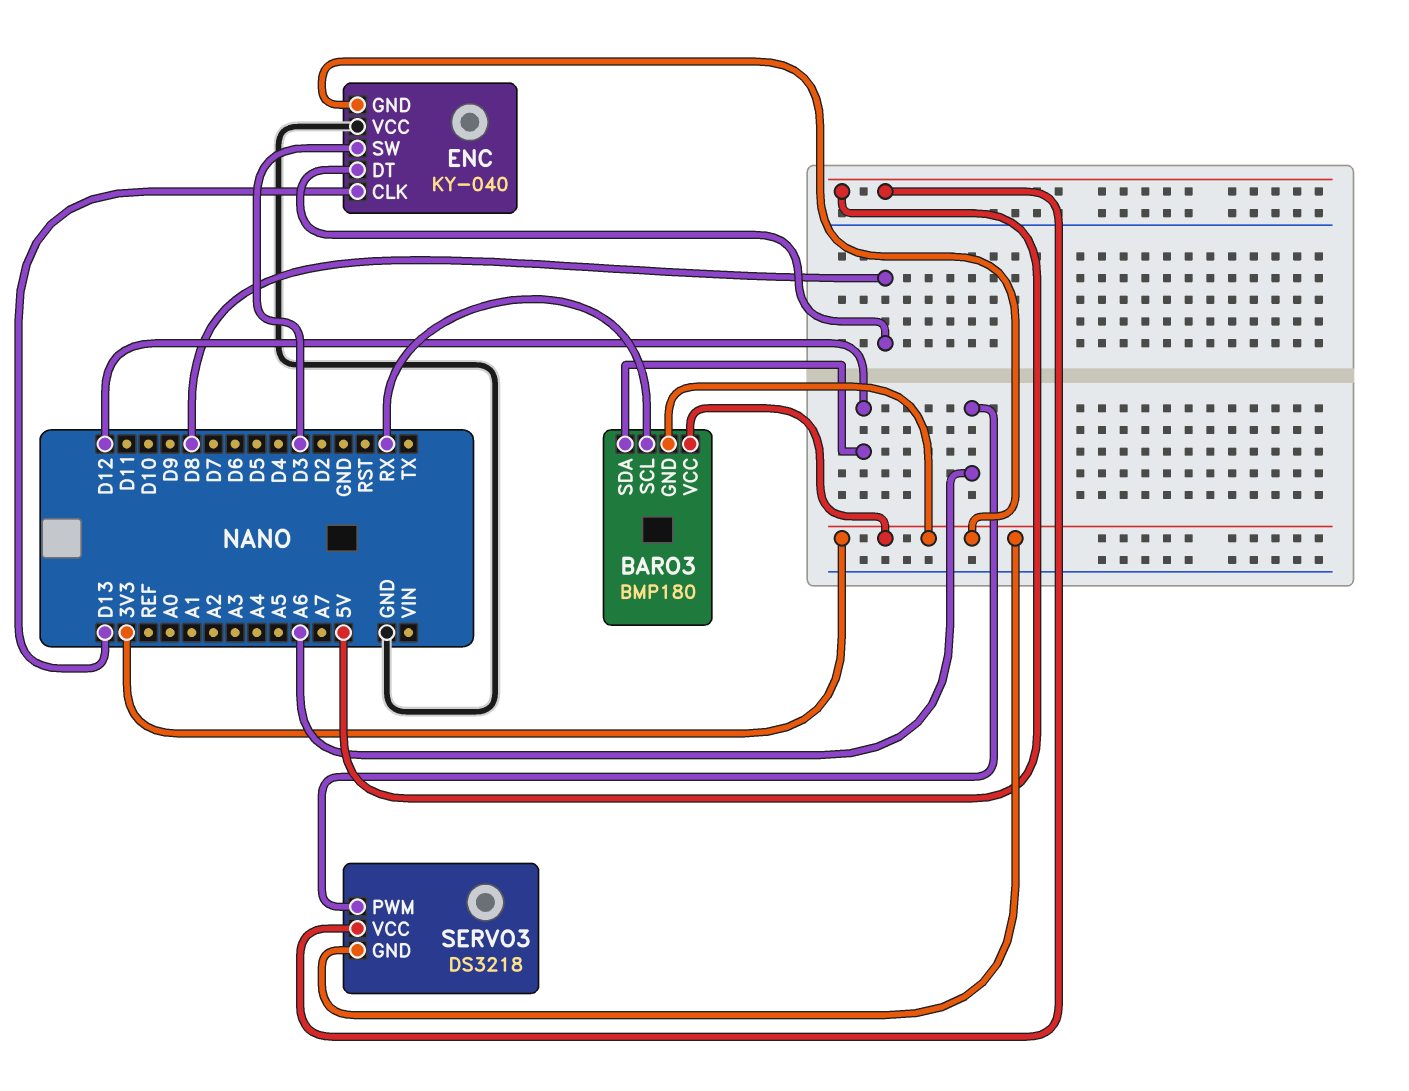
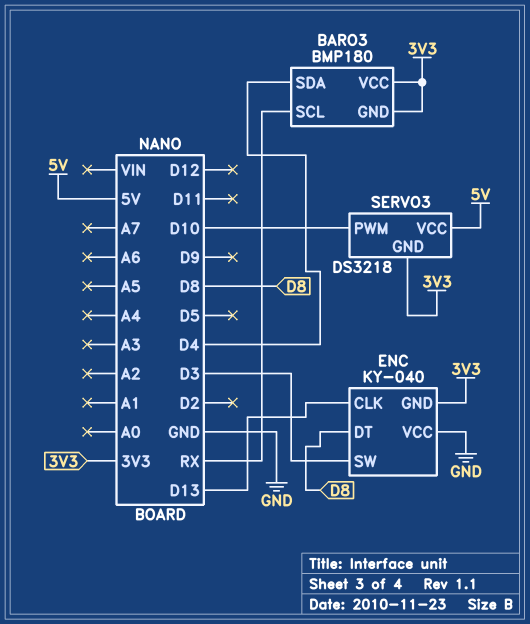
BARO3 pin SDA: D12 -> D4
SERVO3 pin PWM: A6 -> D10

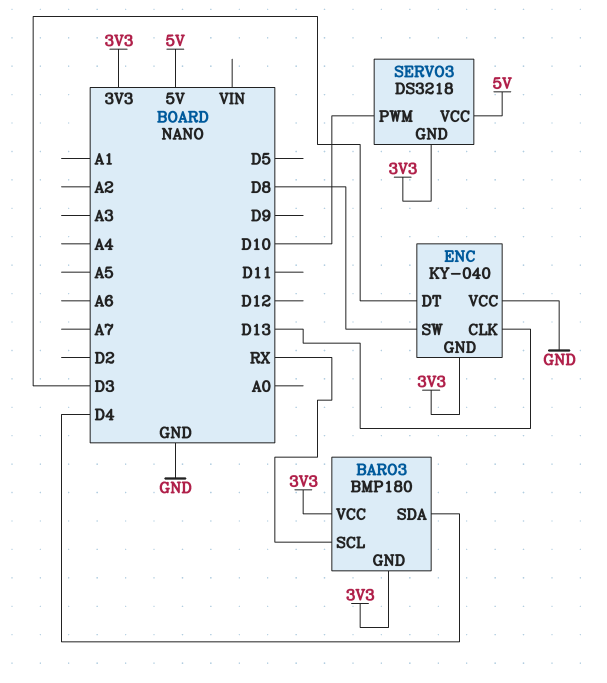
ENC pin DT: D8 -> D3
ENC pin SW: D3 -> D8

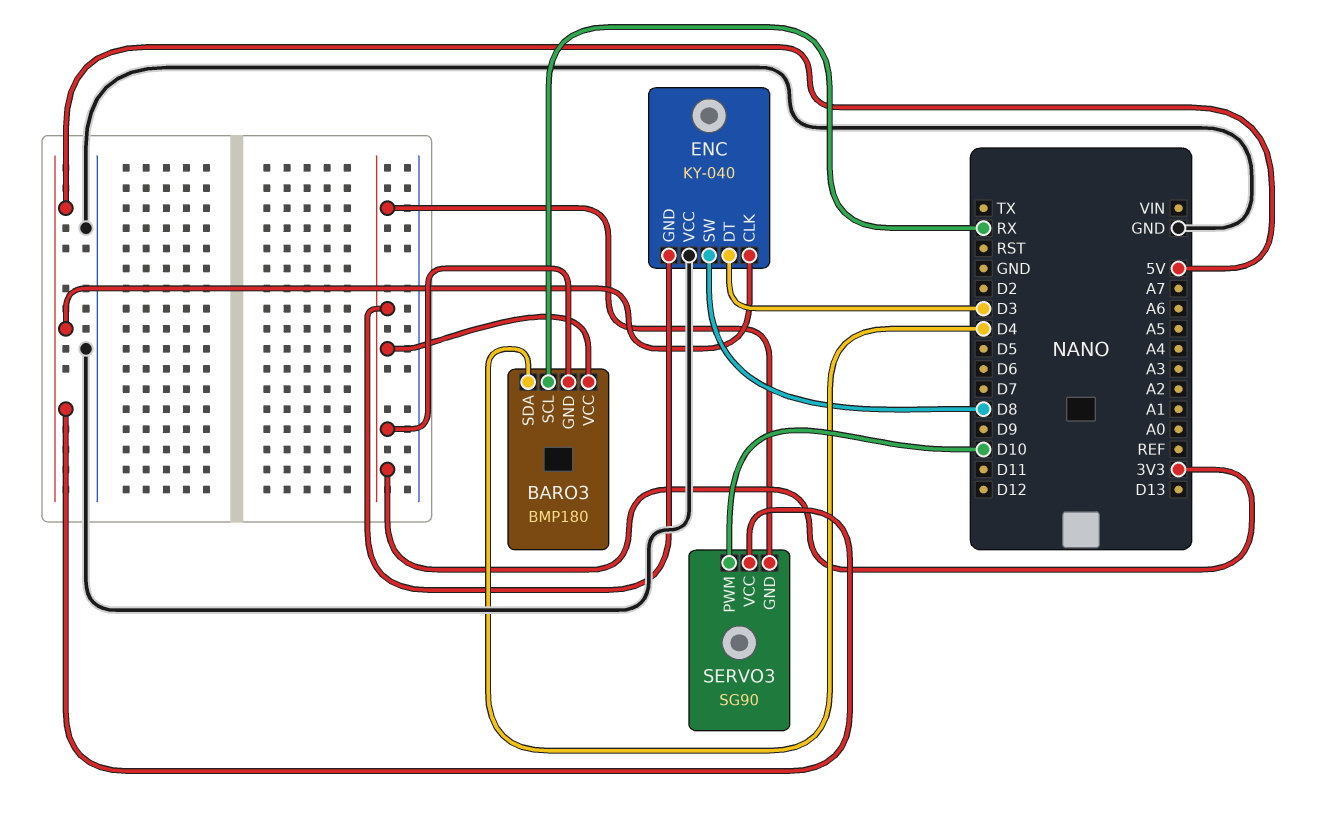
ENC pin CLK: D13 -> 5V
SERVO3: DS3218 -> SG90

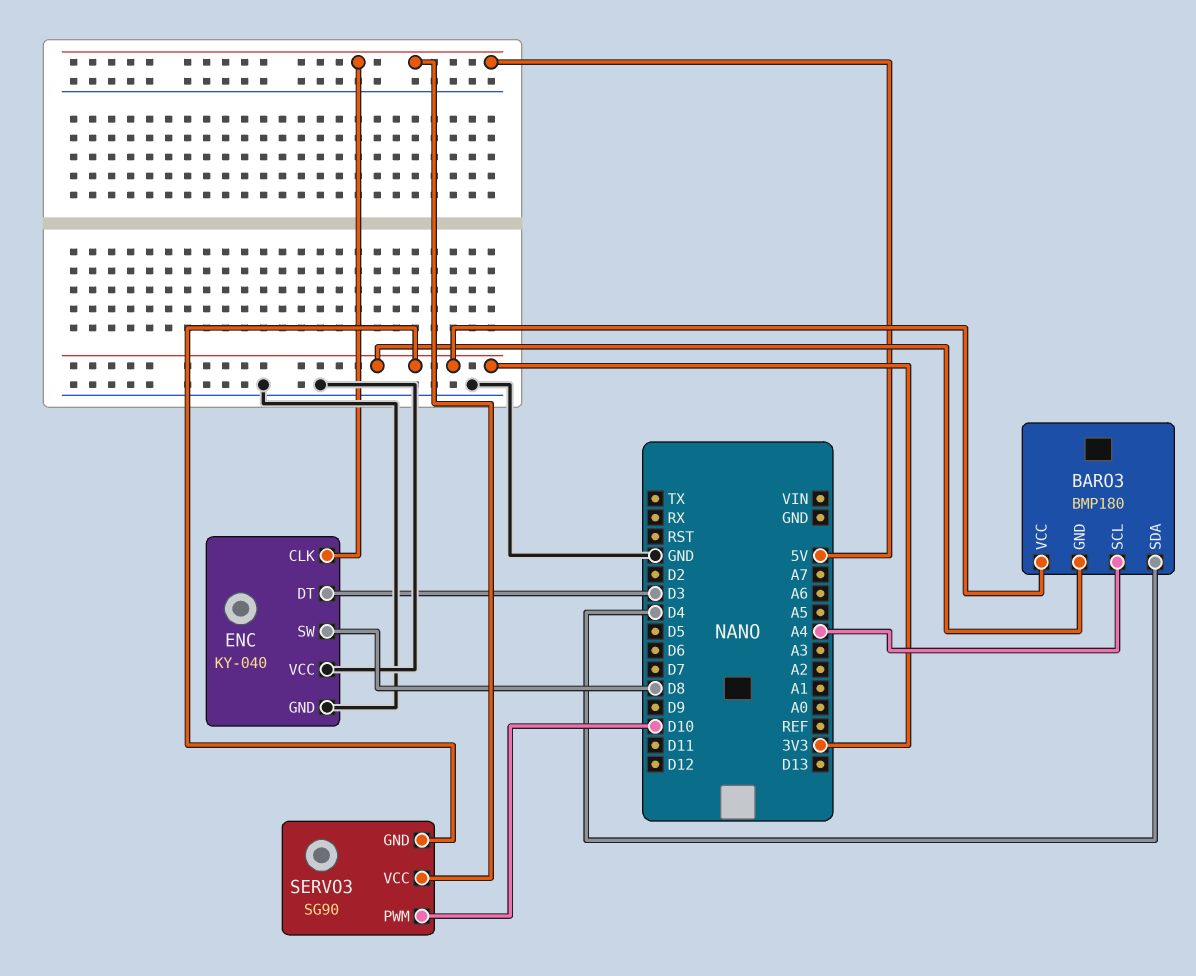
BARO3 pin SCL: RX -> A4
ENC pin GND: 3V3 -> GND

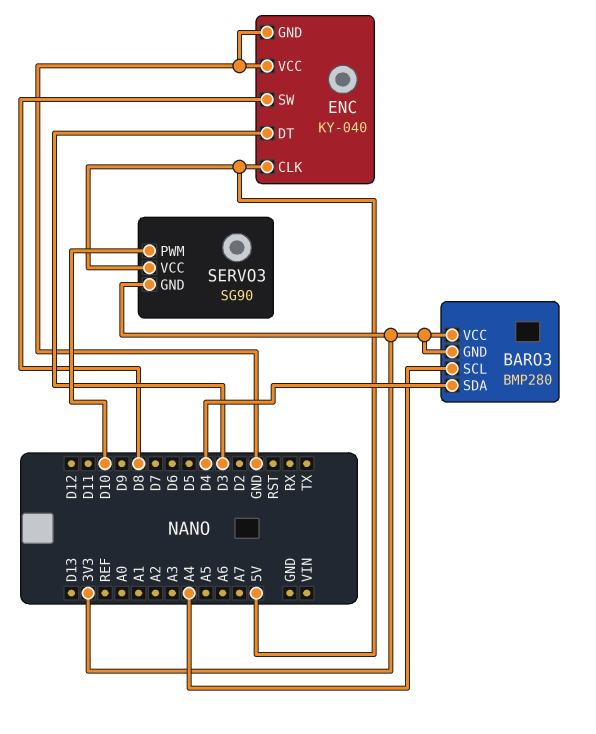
BARO3: BMP180 -> BMP280

